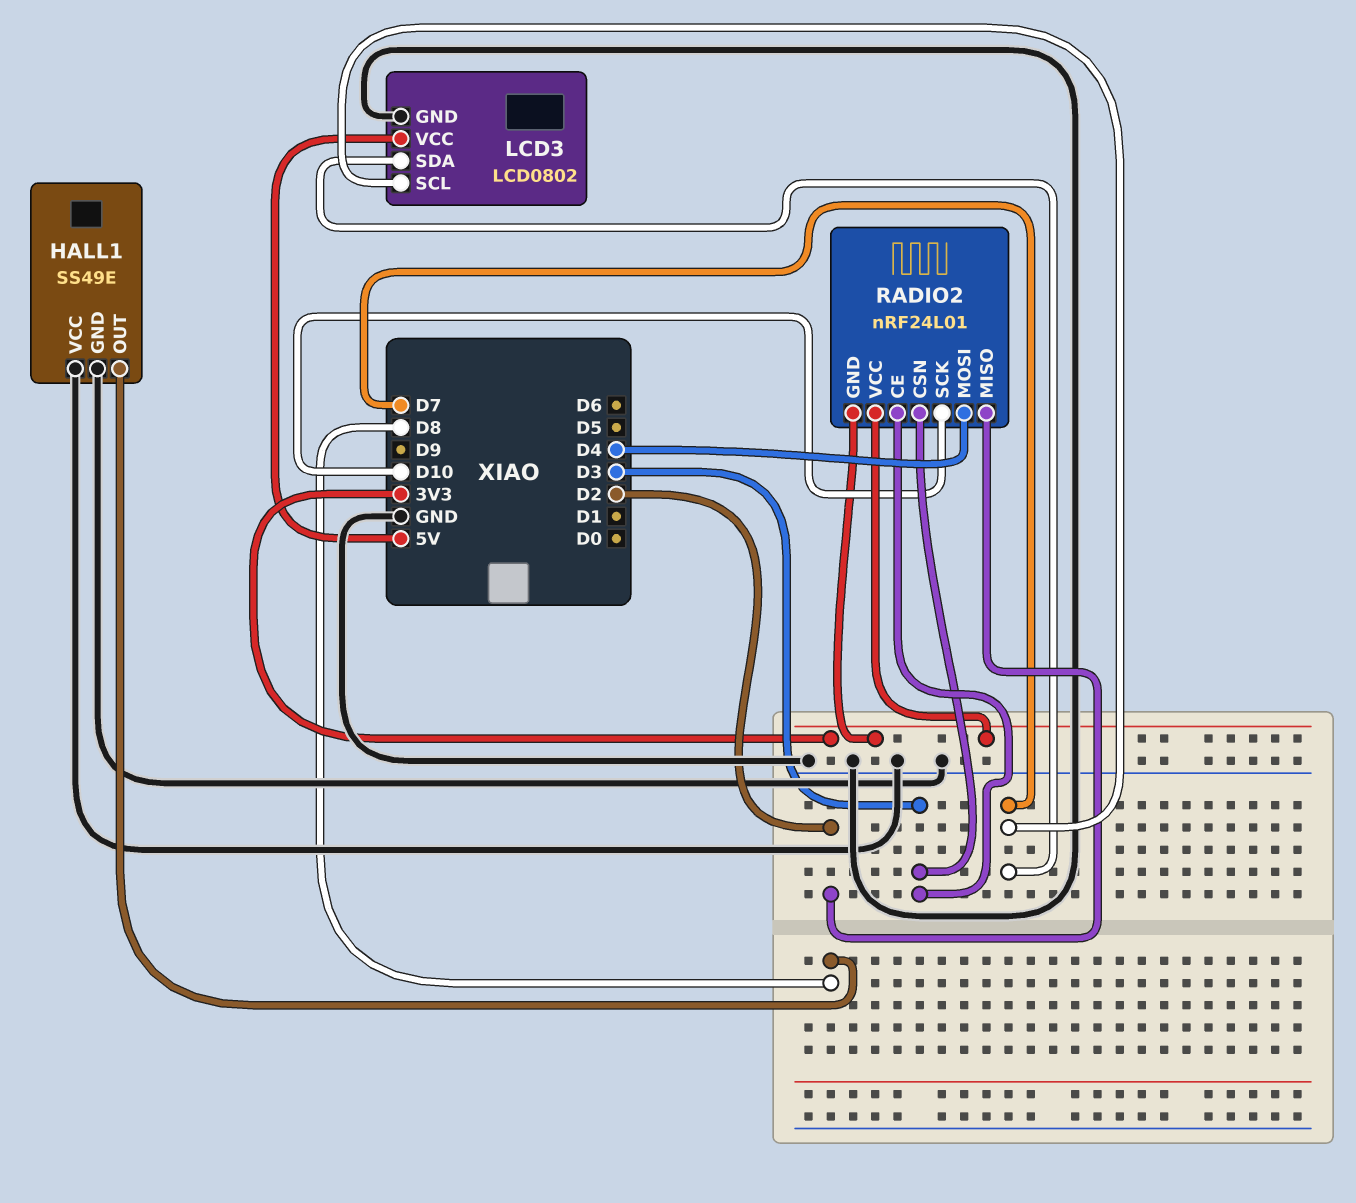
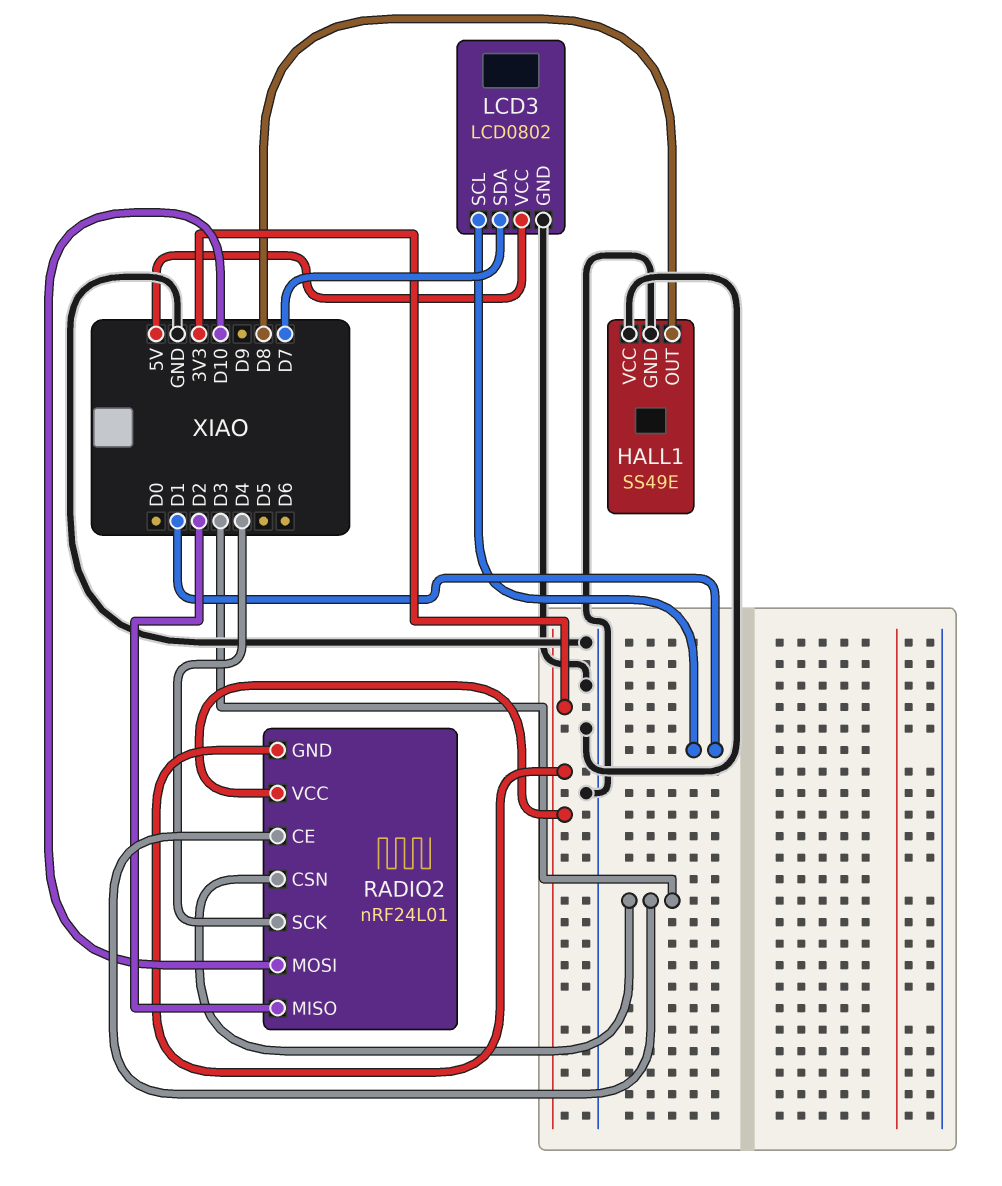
LCD3 pin SCL: D7 -> D1
RADIO2 pin MOSI: D4 -> D10
RADIO2 pin SCK: D10 -> D4

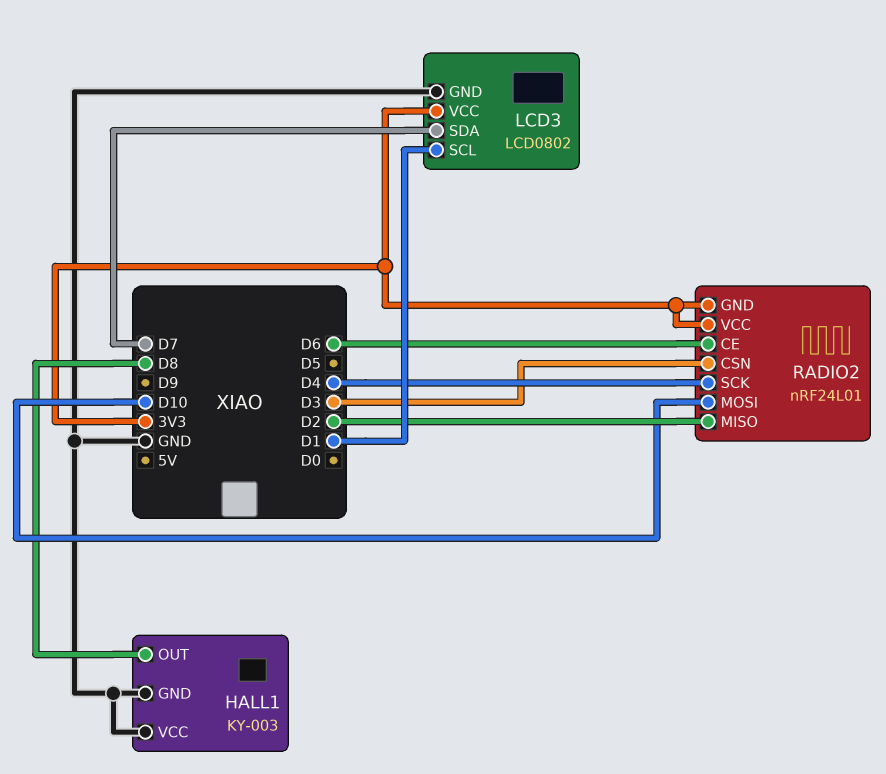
HALL1: SS49E -> KY-003
LCD3 pin VCC: 5V -> 3V3
RADIO2 pin CE: D3 -> D6

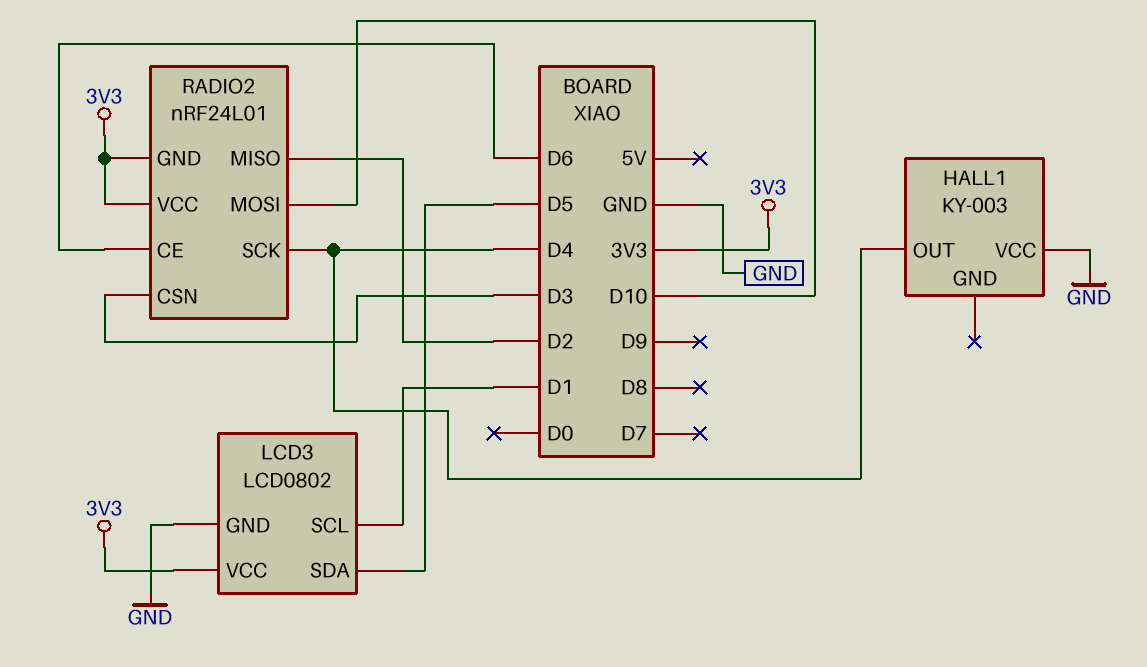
HALL1 pin GND: GND -> none
HALL1 pin OUT: D8 -> D4
LCD3 pin SDA: D7 -> D5

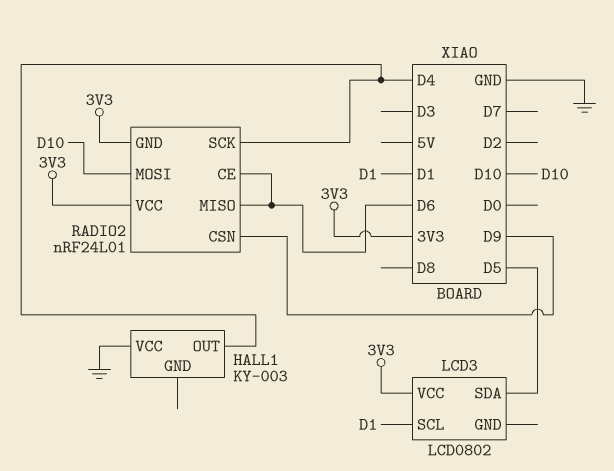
LCD3 pin GND: GND -> none
RADIO2 pin CSN: D3 -> D9
RADIO2 pin MISO: D2 -> D6

